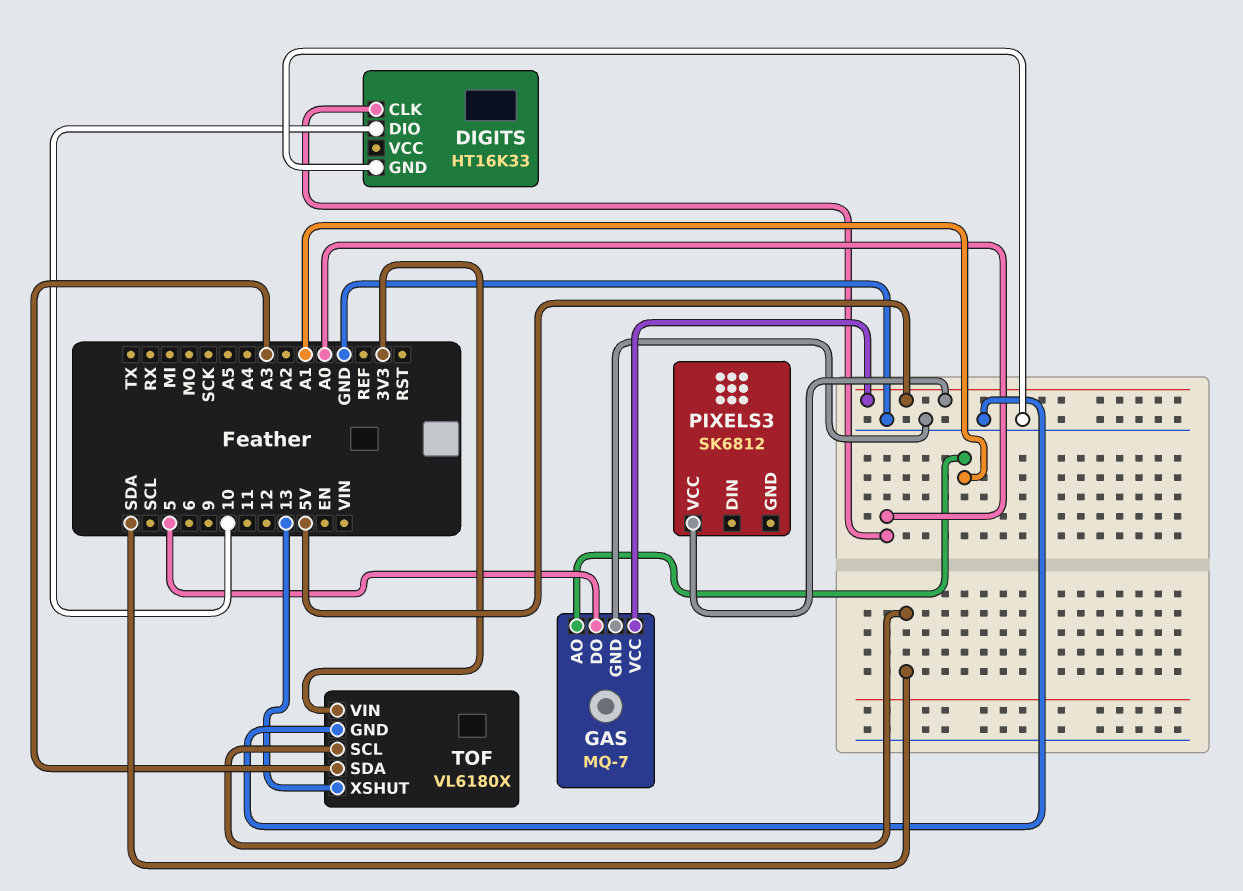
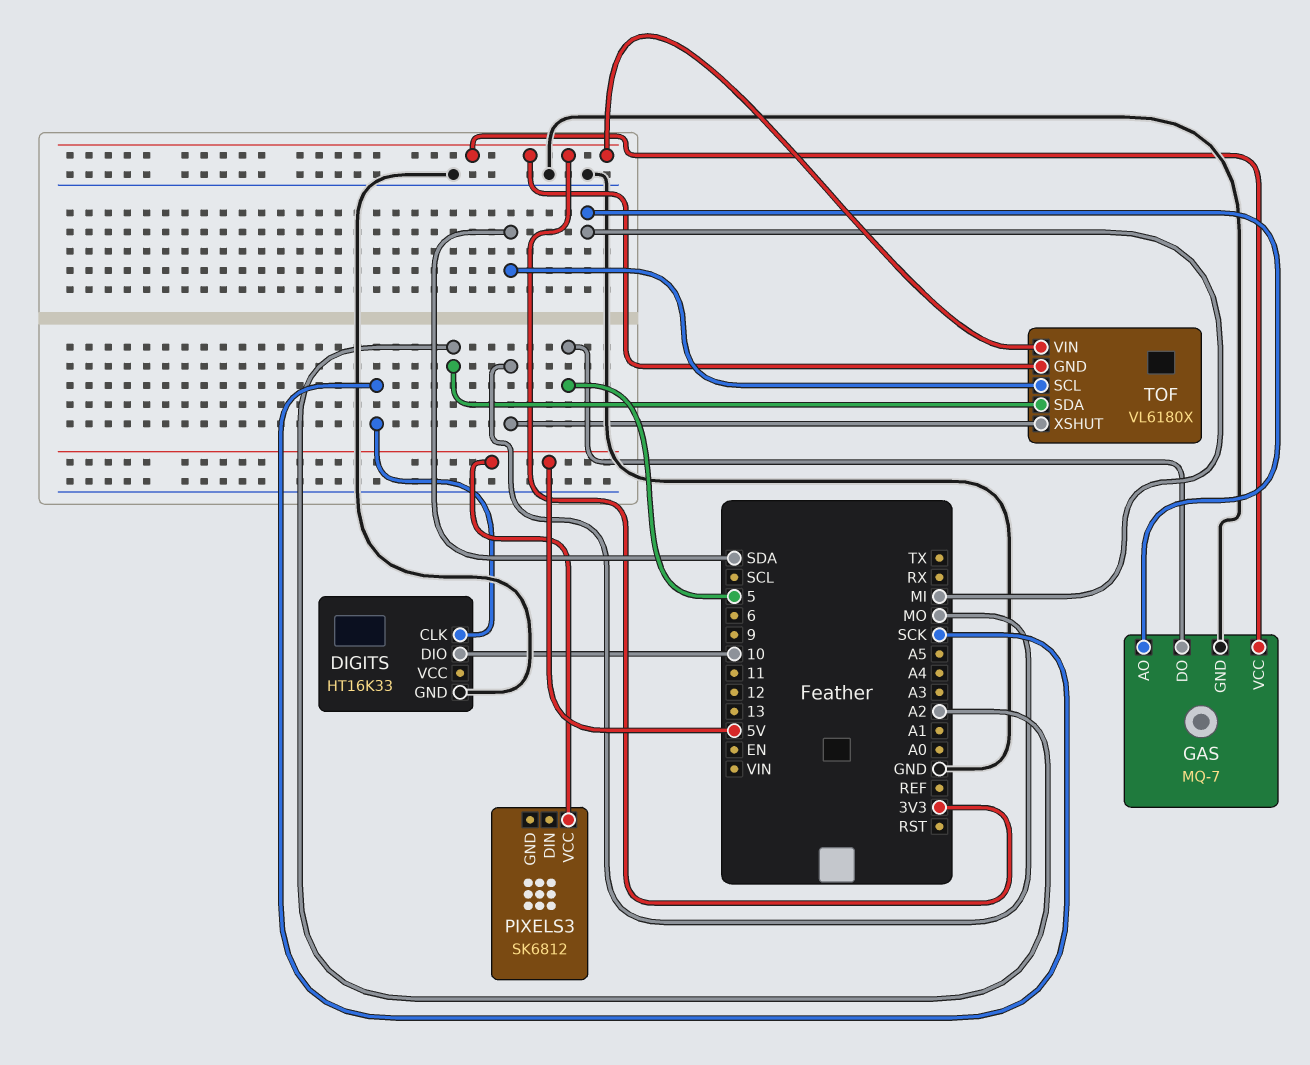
DIGITS pin CLK: A0 -> SCK
GAS pin AO: A1 -> MI
GAS pin VCC: 5V -> 3V3
TOF pin GND: GND -> 3V3
TOF pin SDA: A3 -> A2
TOF pin XSHUT: 13 -> MO

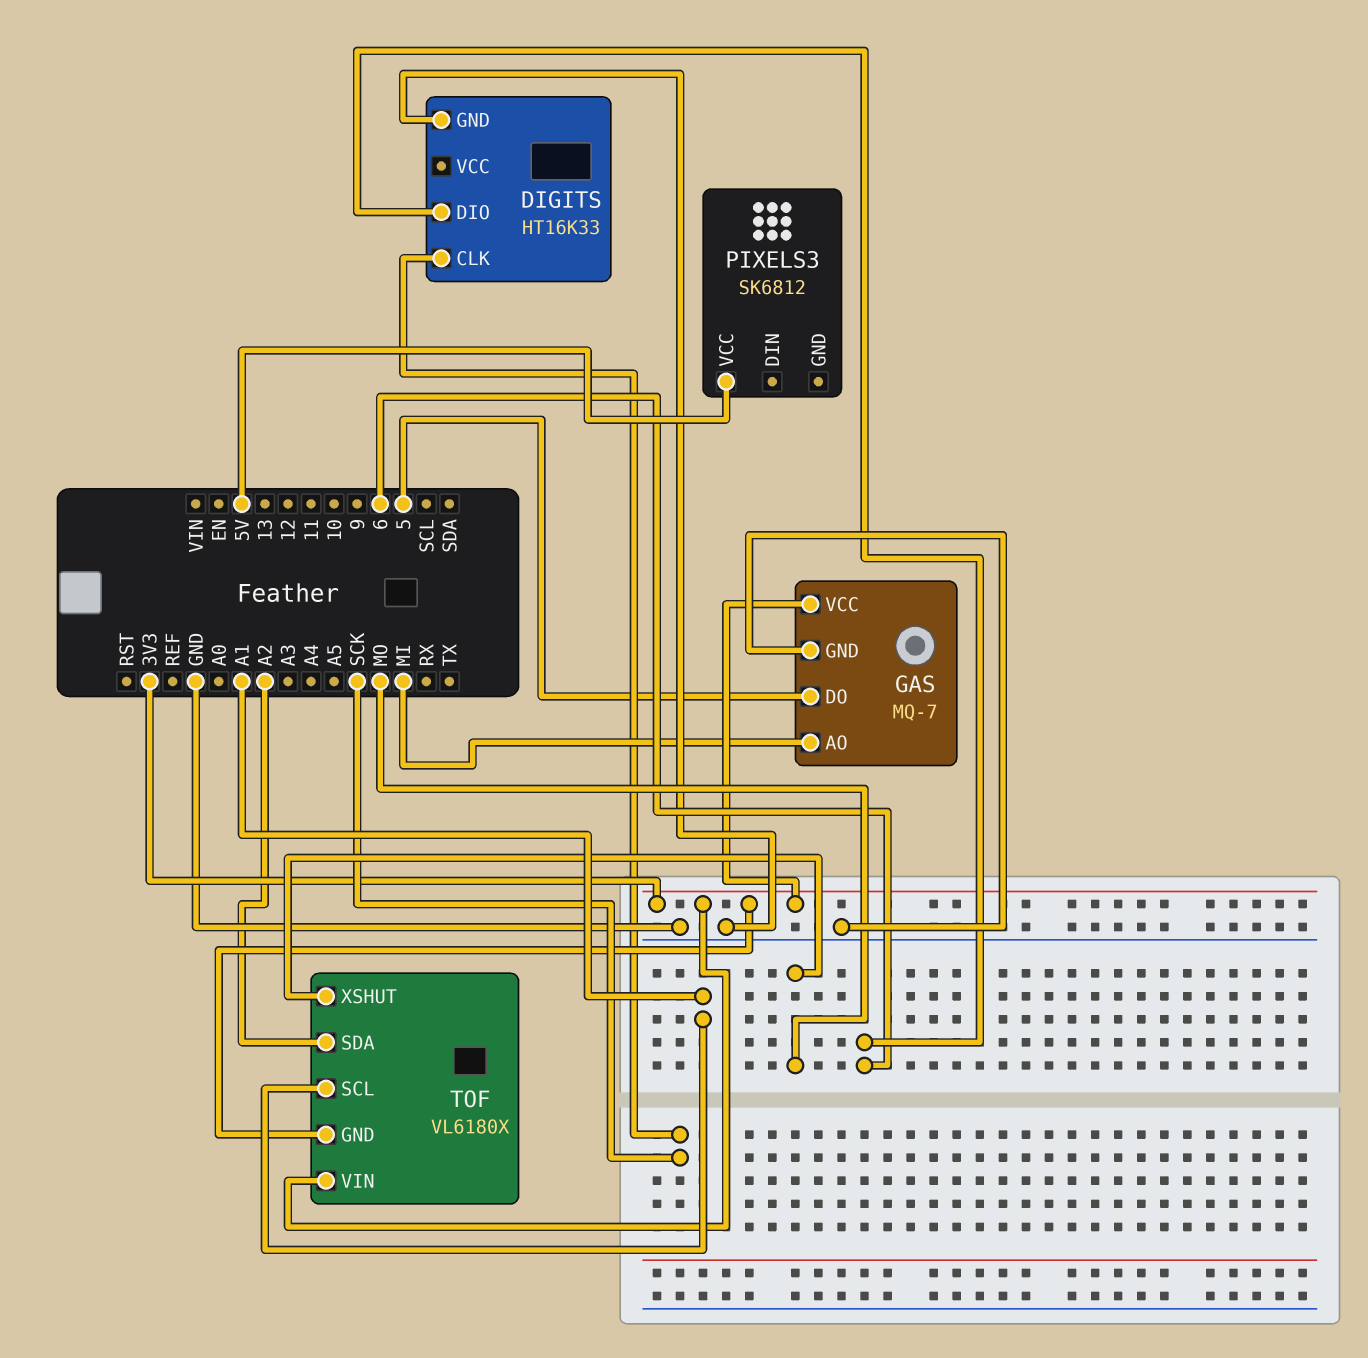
DIGITS pin DIO: 10 -> 6
TOF pin SCL: SDA -> A1

